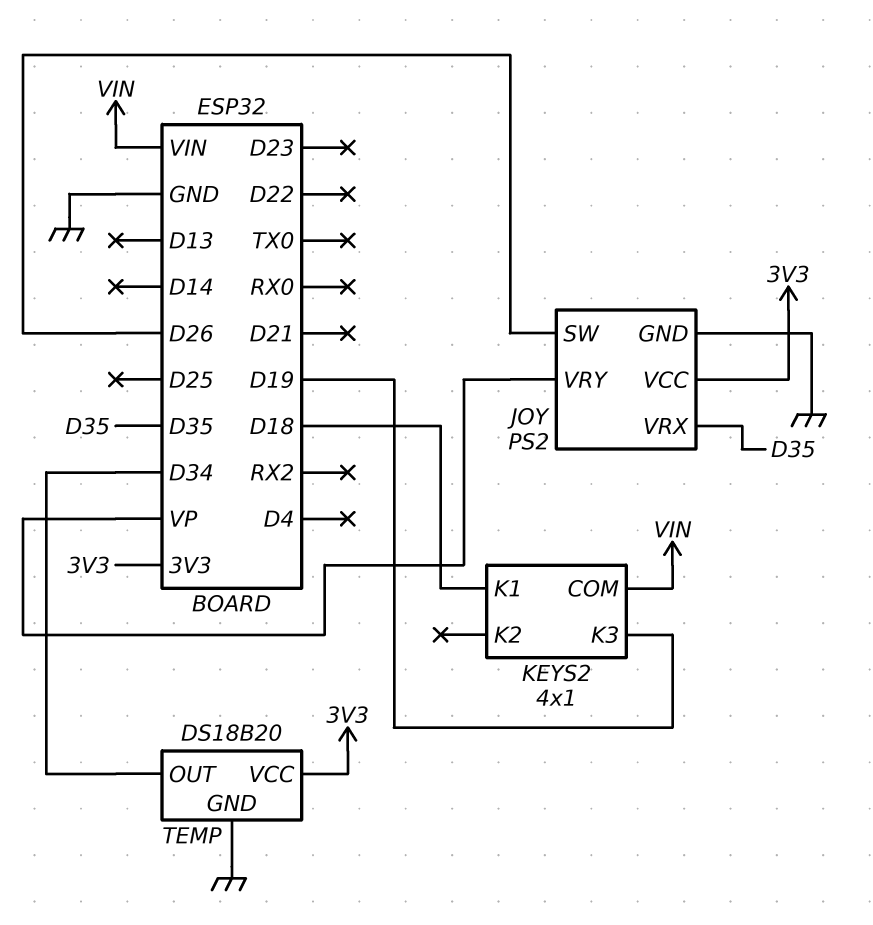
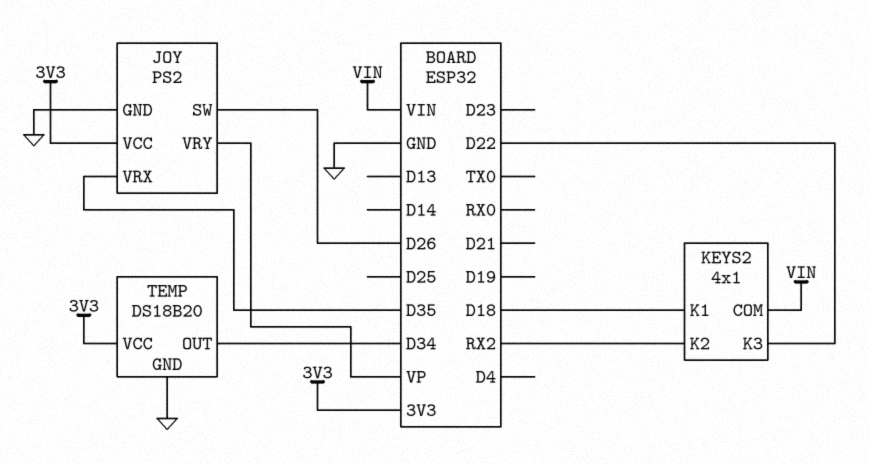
KEYS2 pin K2: none -> RX2
KEYS2 pin K3: D19 -> D22

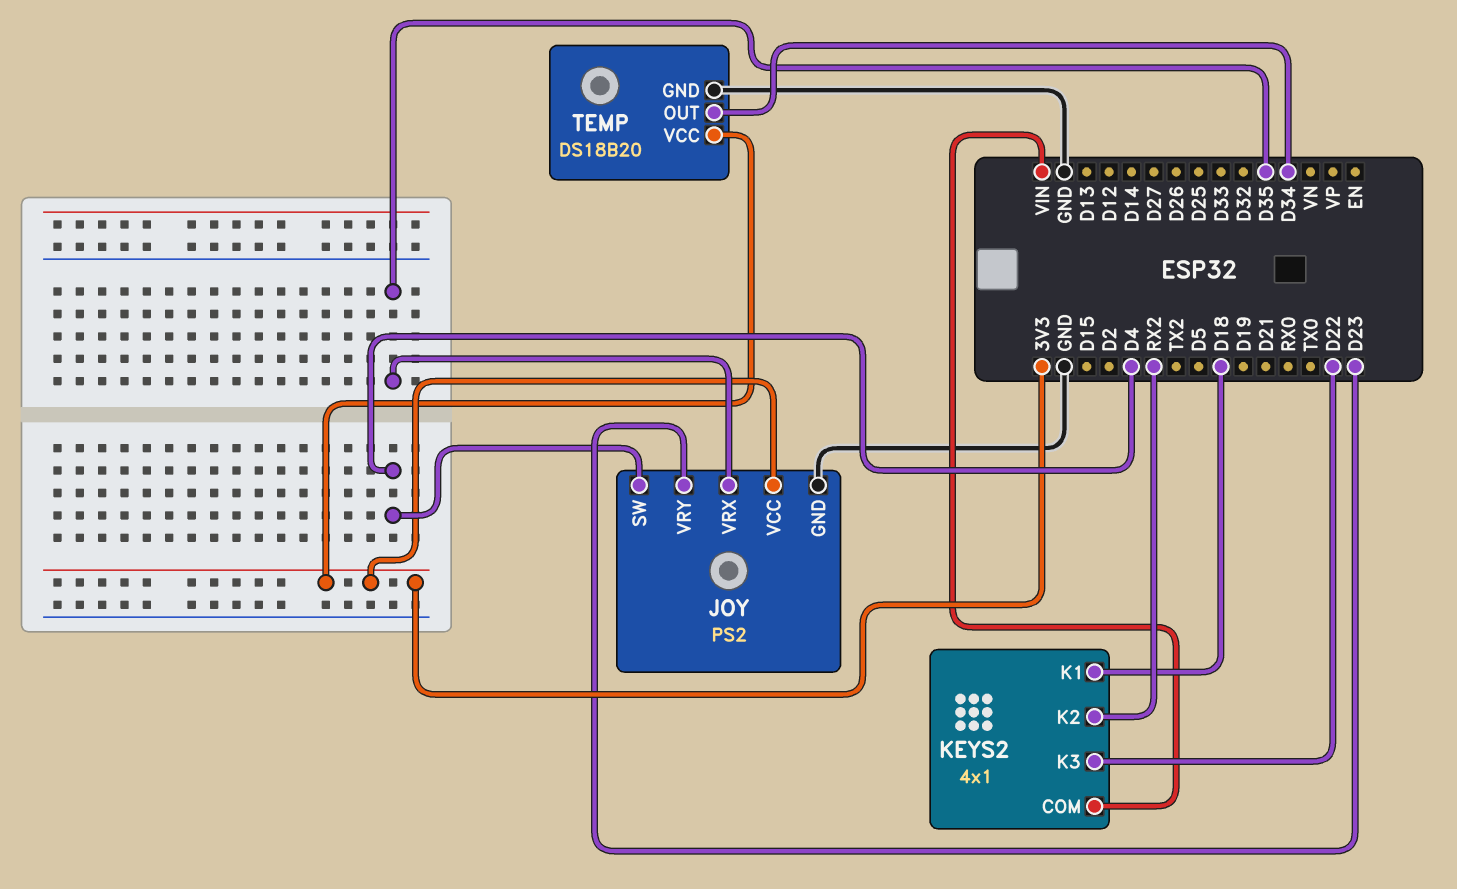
JOY pin SW: D26 -> D4
JOY pin VRY: VP -> D23

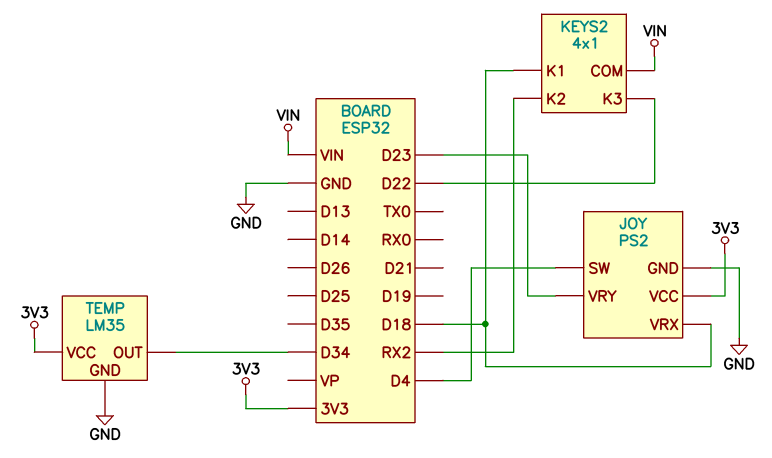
JOY pin VRX: D35 -> D18
TEMP: DS18B20 -> LM35

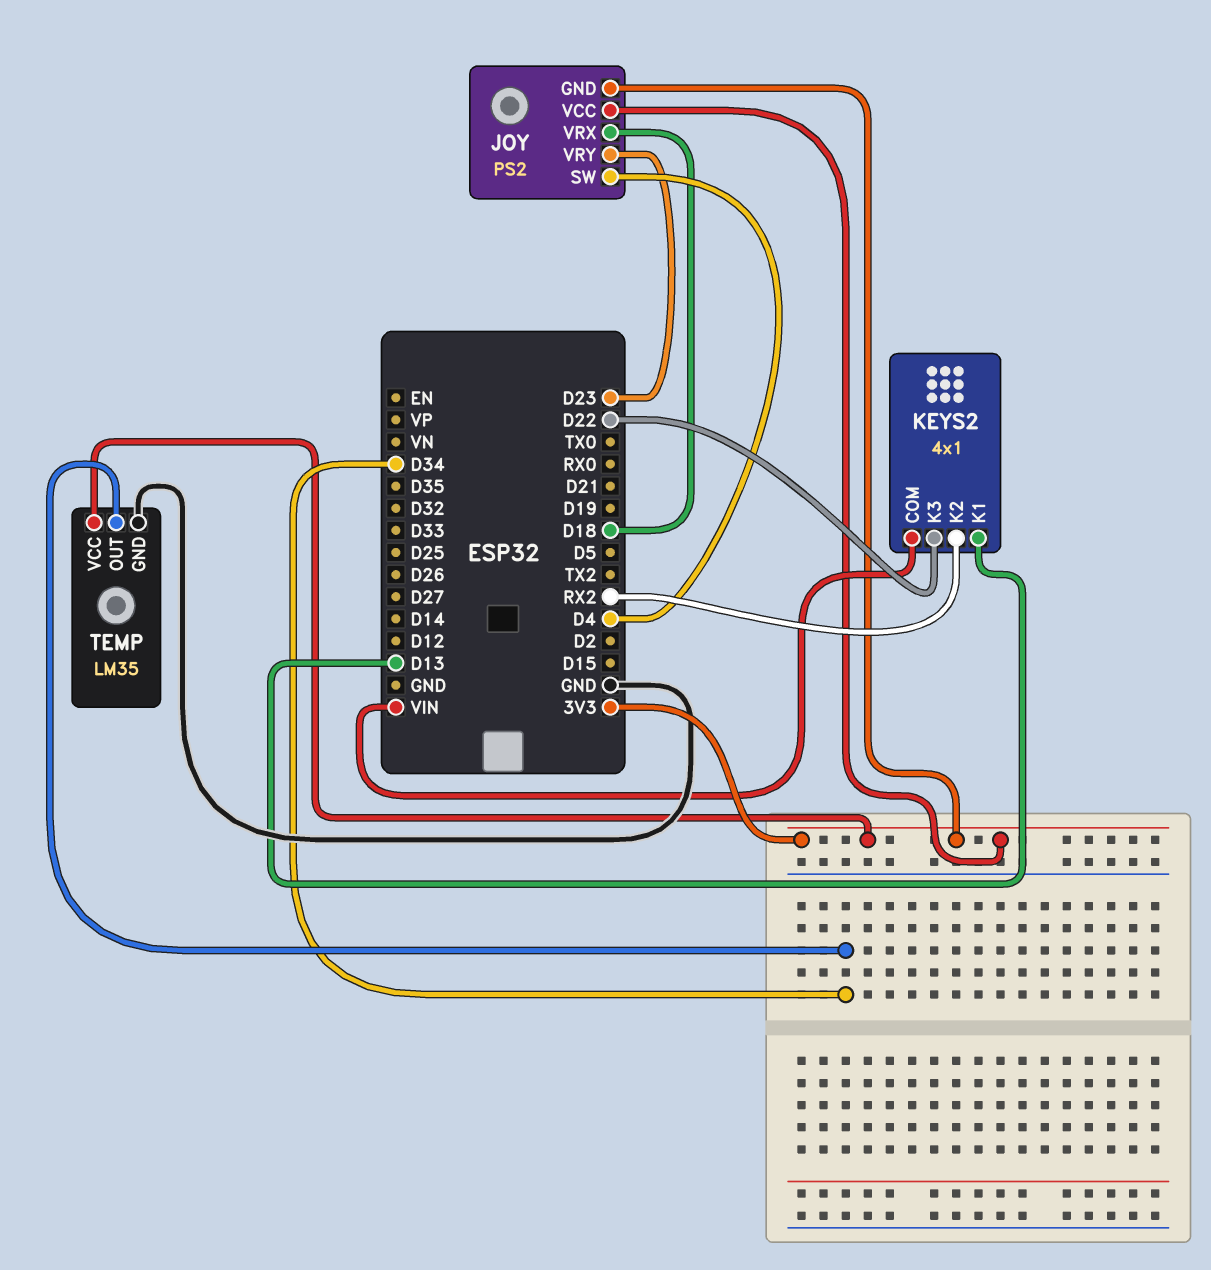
JOY pin GND: GND -> 3V3
KEYS2 pin K1: D18 -> D13

